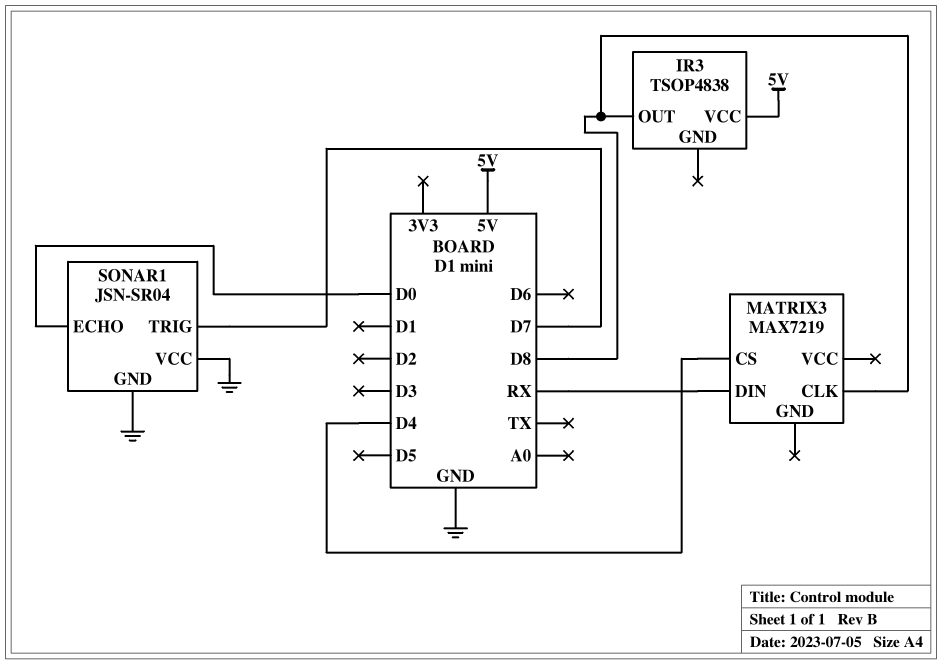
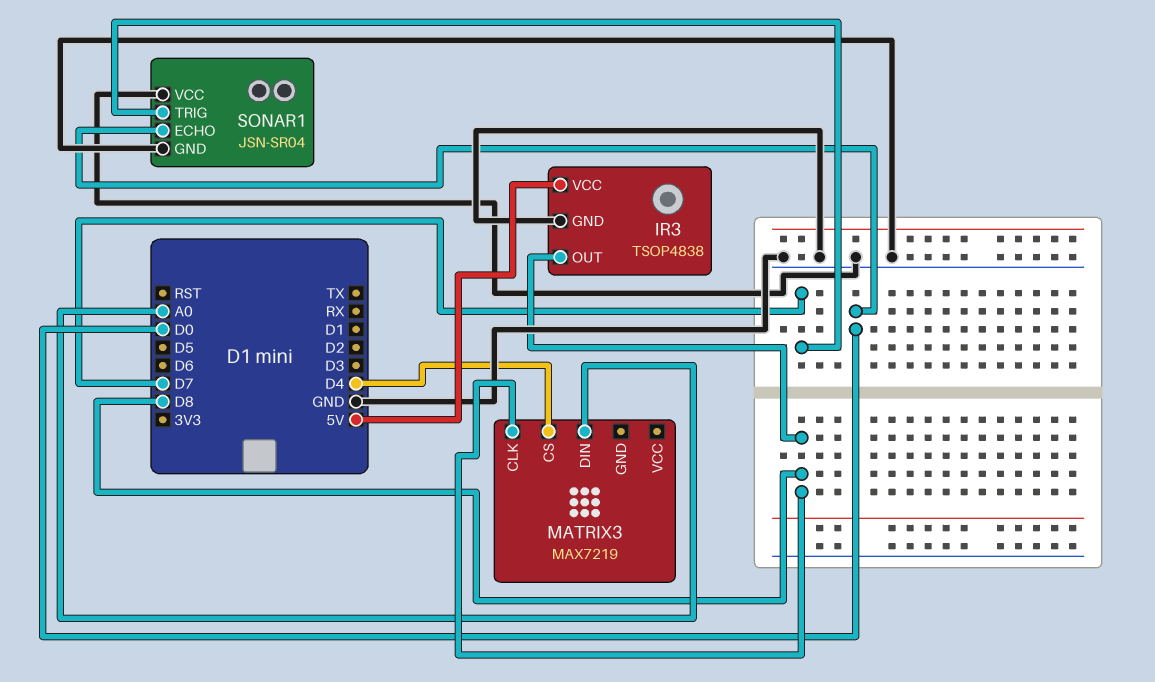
IR3 pin GND: none -> GND
MATRIX3 pin DIN: RX -> A0

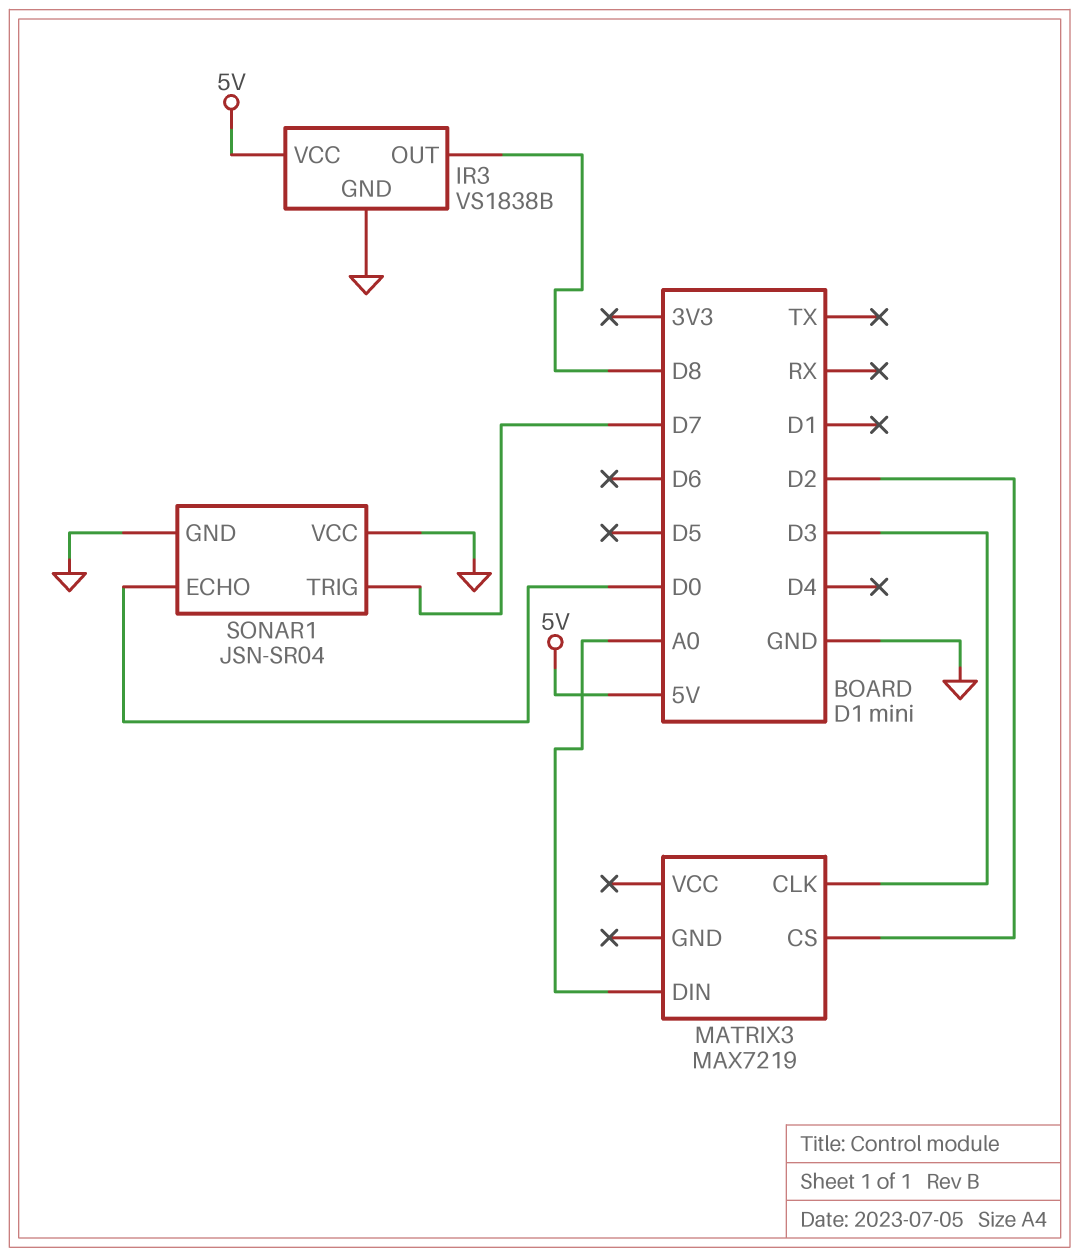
IR3: TSOP4838 -> VS1838B
MATRIX3 pin CLK: D8 -> D3
MATRIX3 pin CS: D4 -> D2

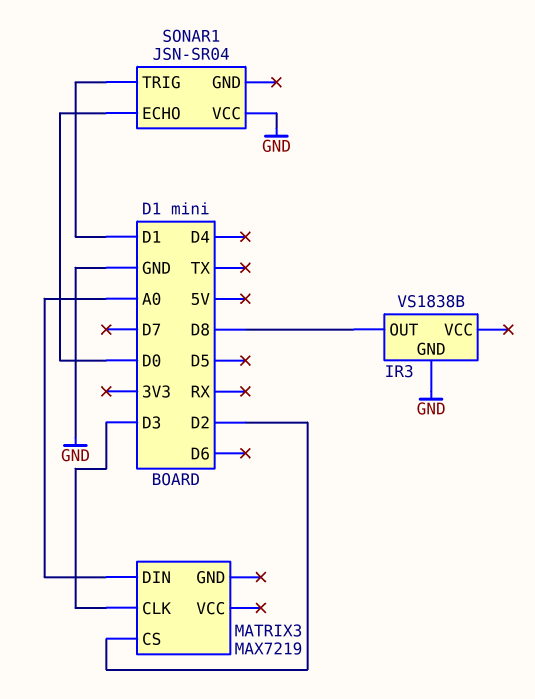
IR3 pin VCC: 5V -> none
SONAR1 pin GND: GND -> none
SONAR1 pin TRIG: D7 -> D1

